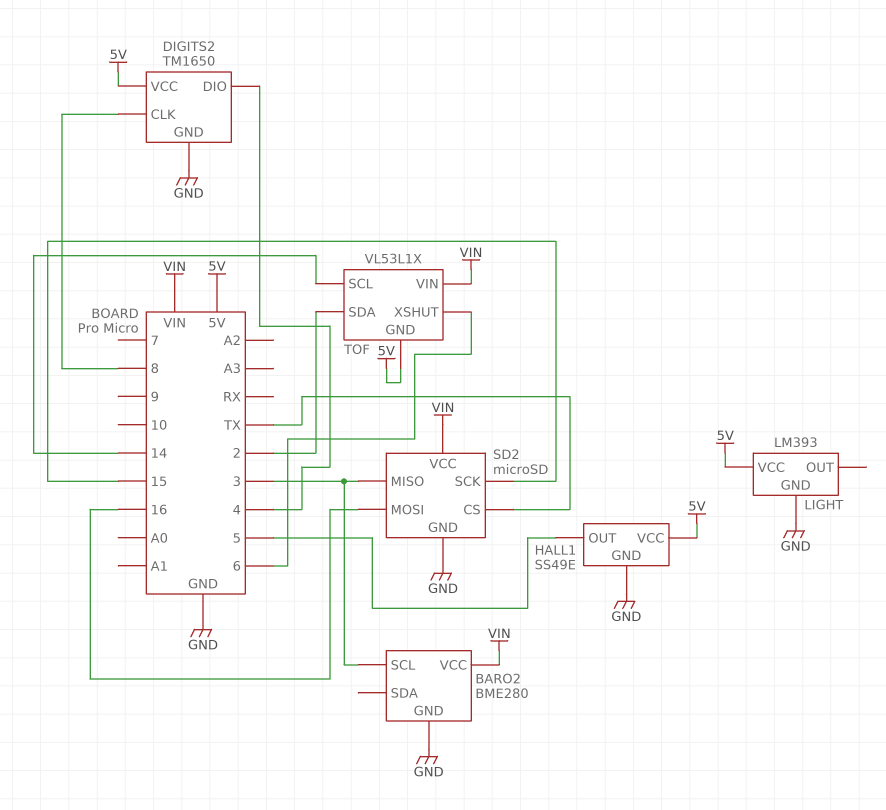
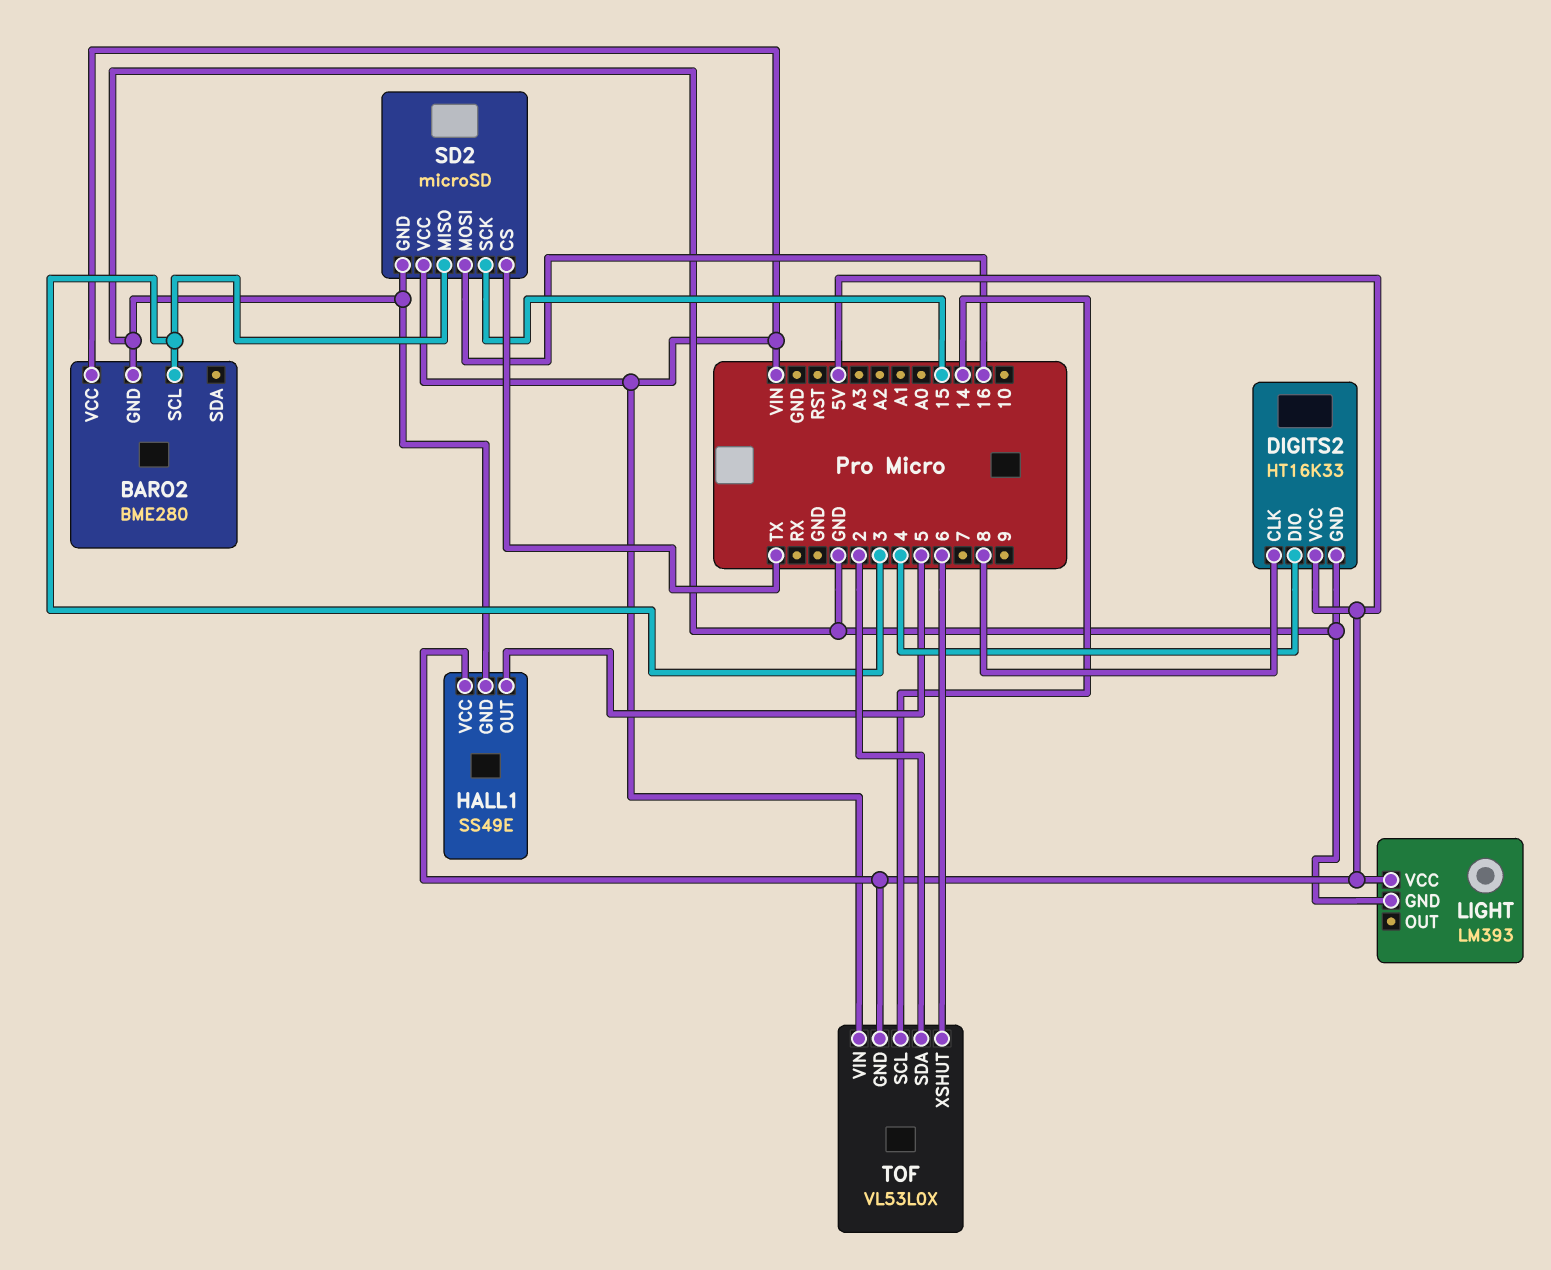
DIGITS2: TM1650 -> HT16K33
TOF: VL53L1X -> VL53L0X

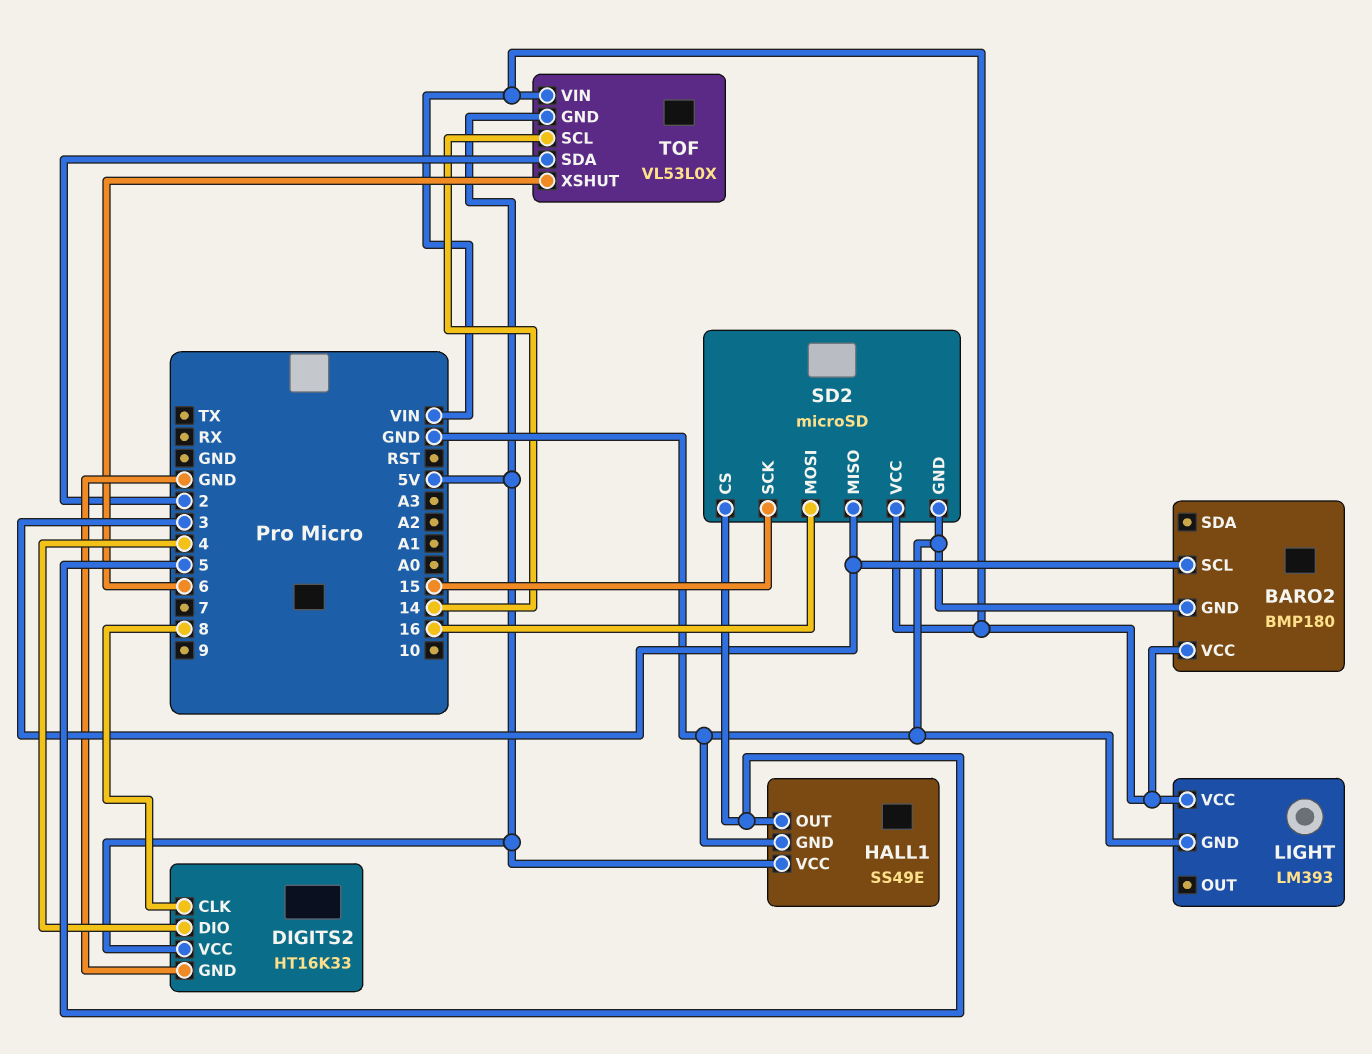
BARO2: BME280 -> BMP180
LIGHT pin VCC: 5V -> VIN
SD2 pin CS: TX -> 5

